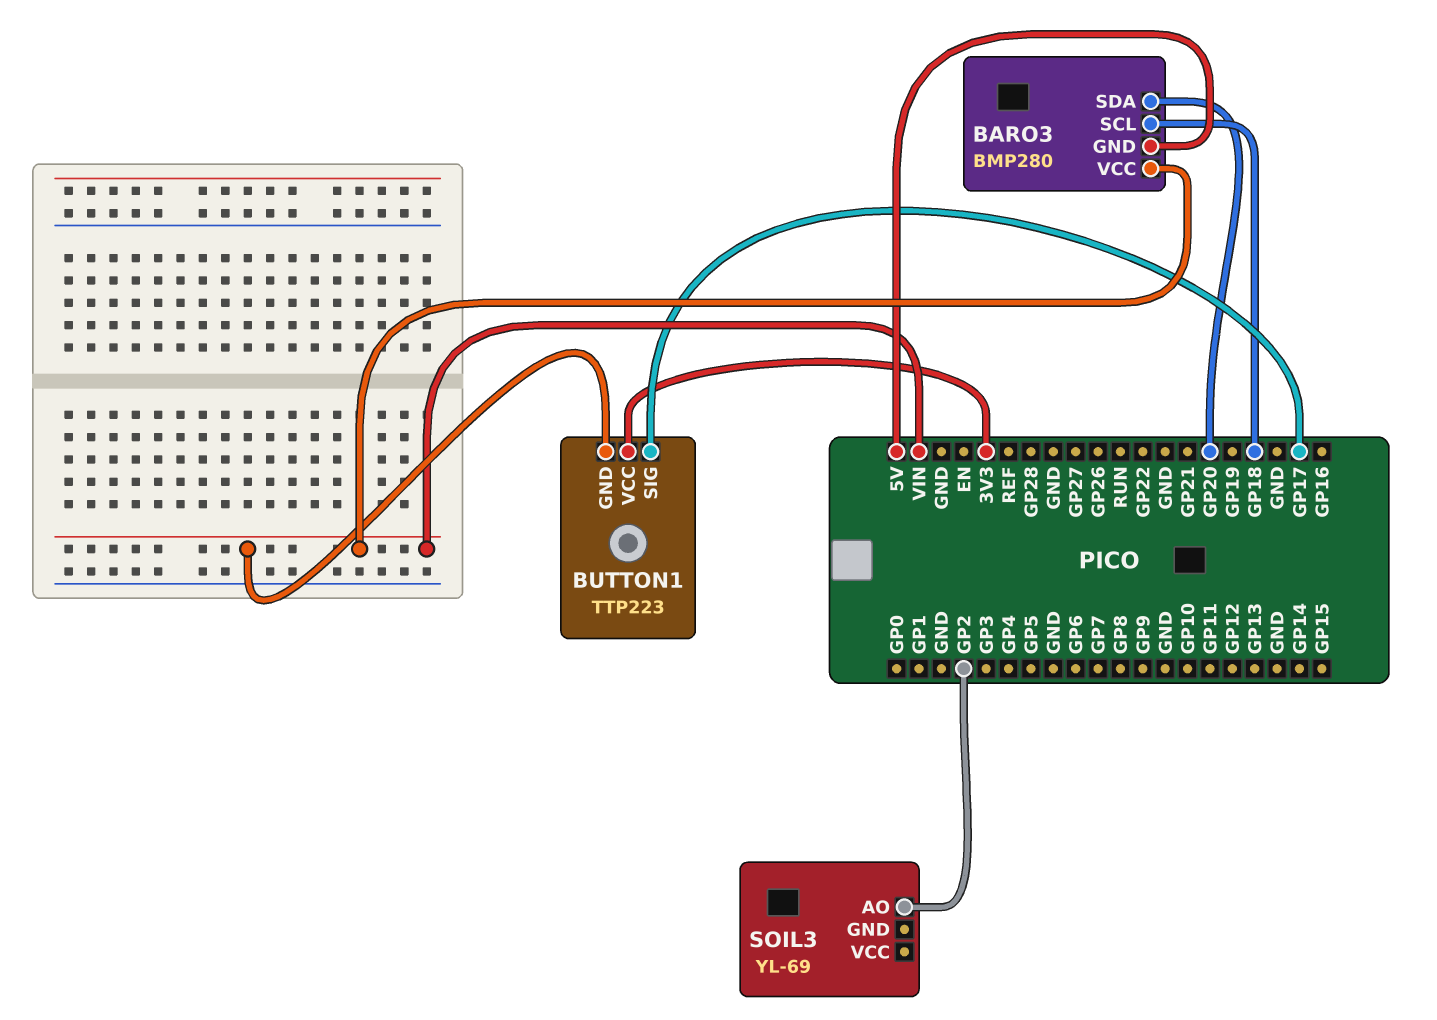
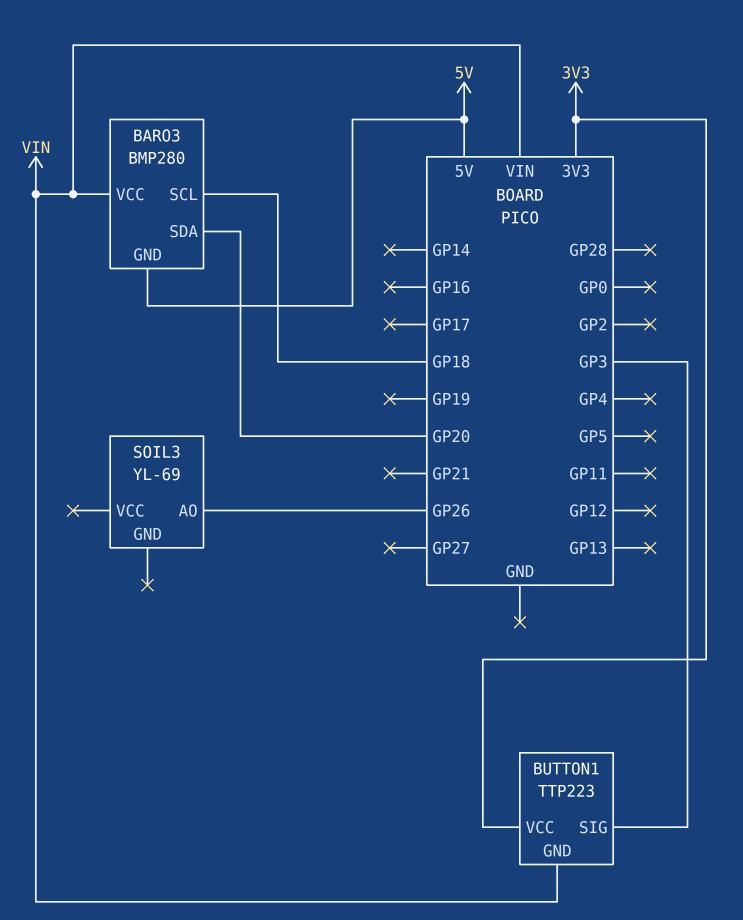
BUTTON1 pin SIG: GP17 -> GP3
SOIL3 pin AO: GP2 -> GP26

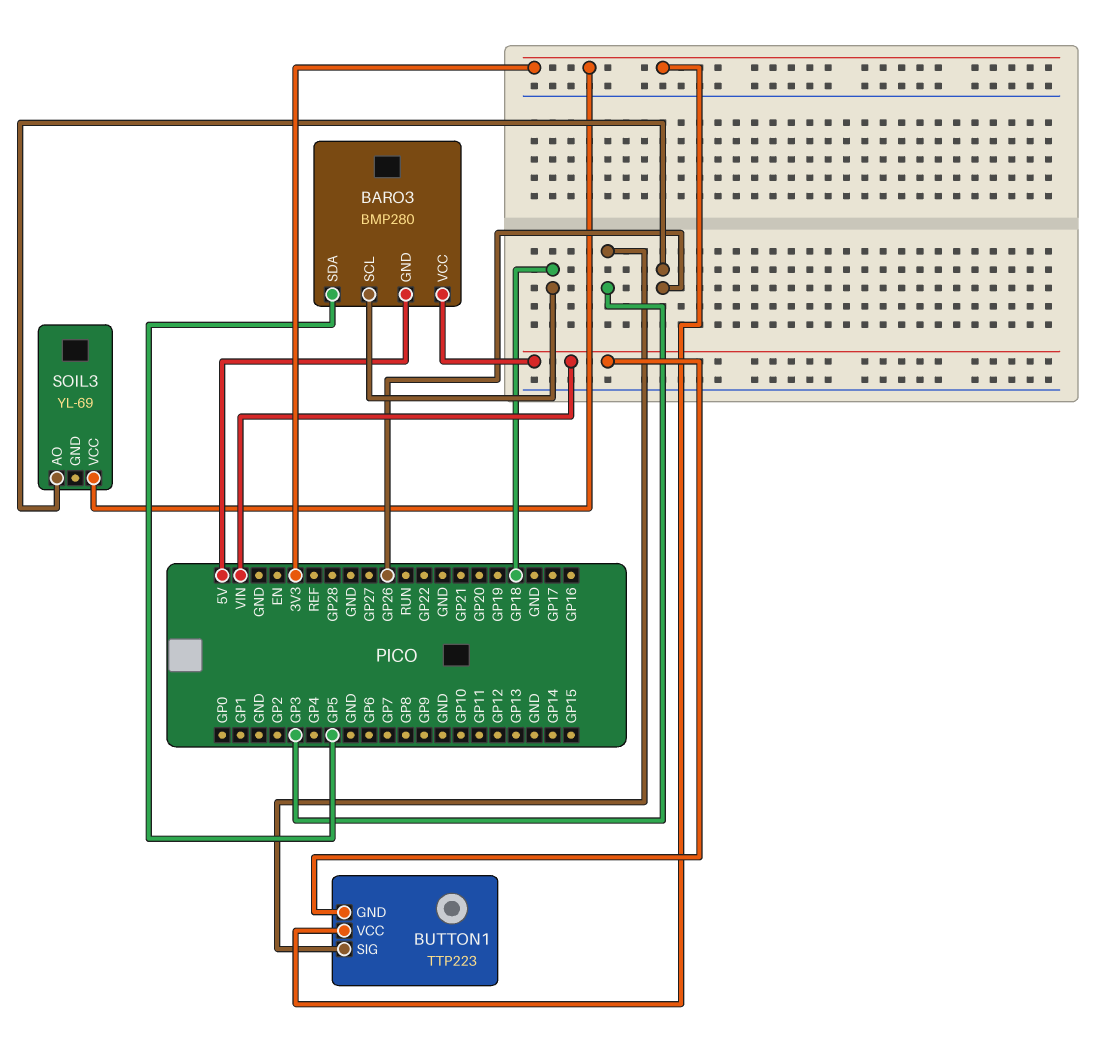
BARO3 pin SDA: GP20 -> GP5
SOIL3 pin VCC: none -> 3V3

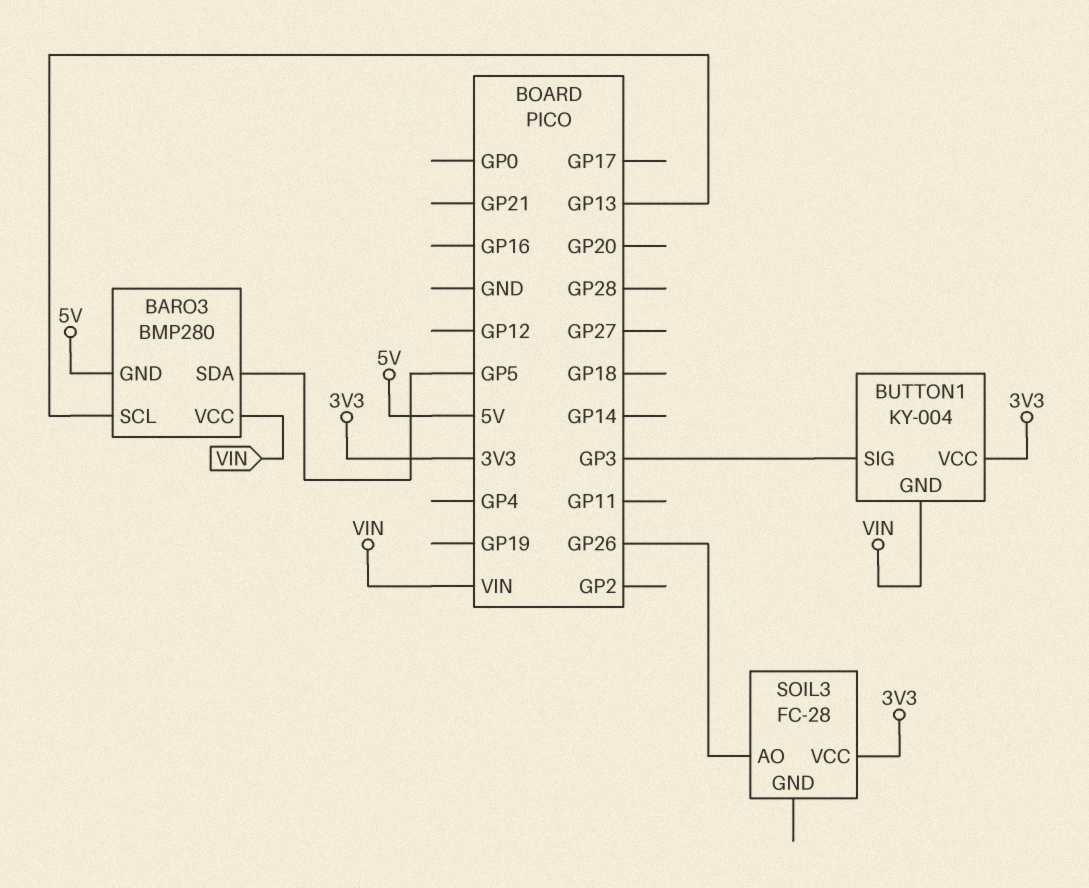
BARO3 pin SCL: GP18 -> GP13
BUTTON1: TTP223 -> KY-004
SOIL3: YL-69 -> FC-28

